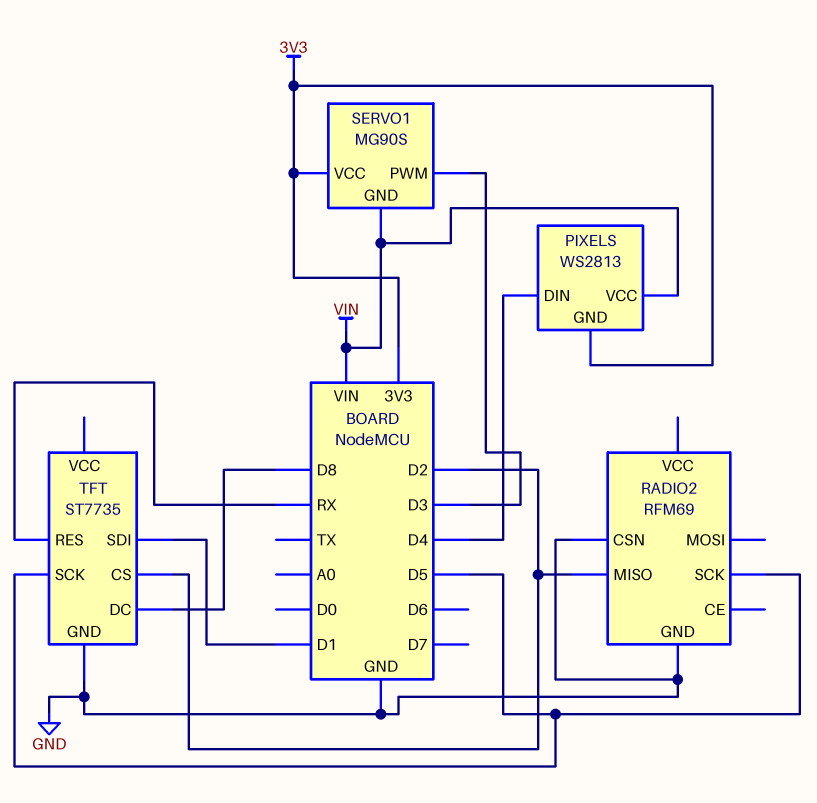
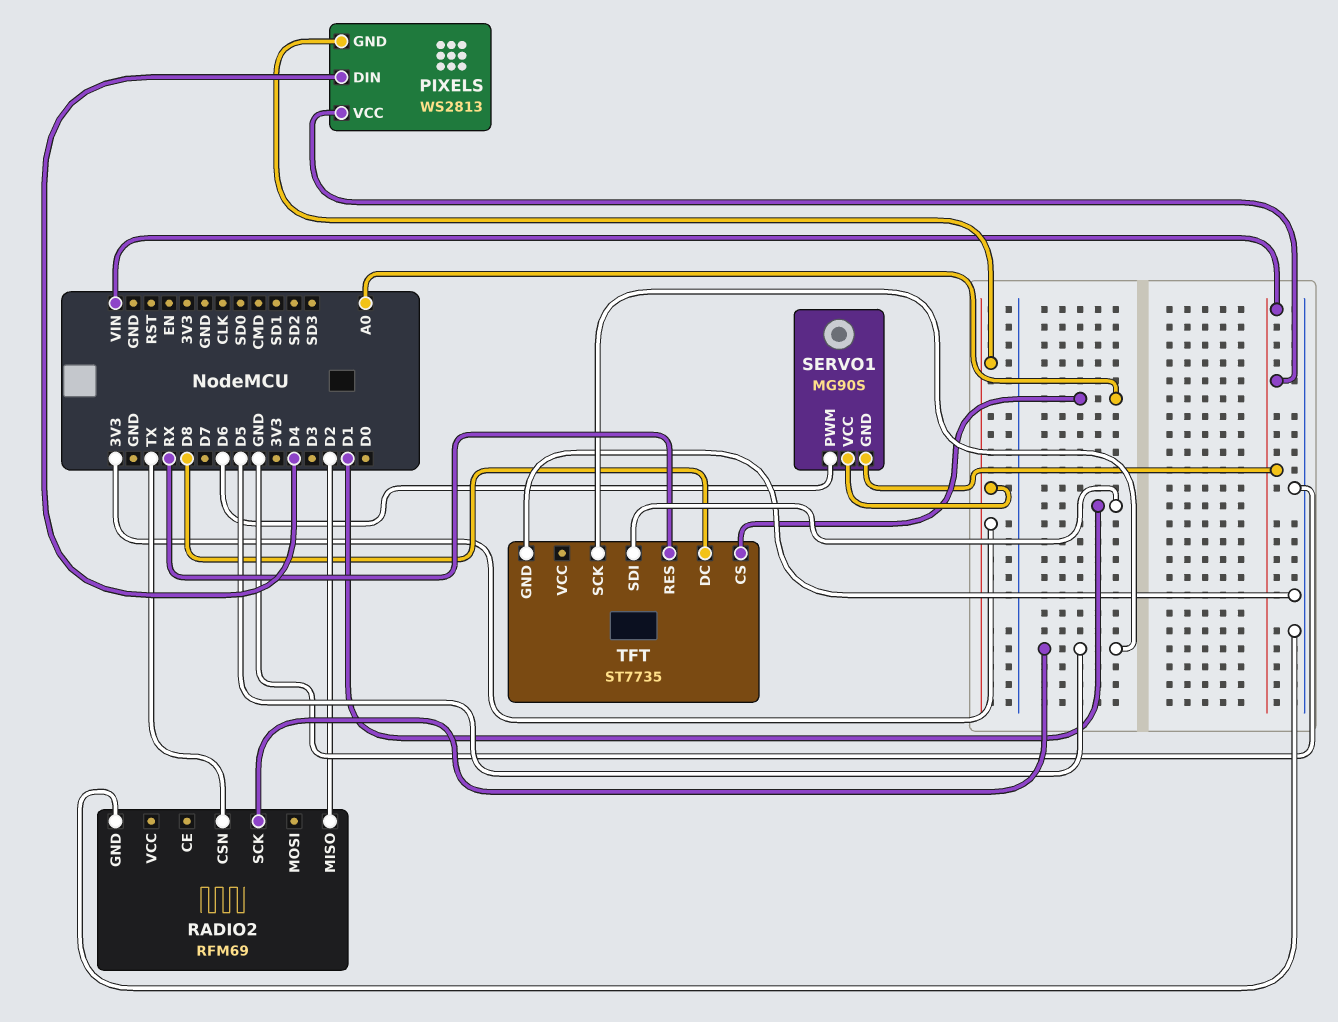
RADIO2 pin CSN: GND -> TX
SERVO1 pin PWM: D3 -> D6
TFT pin CS: D2 -> A0

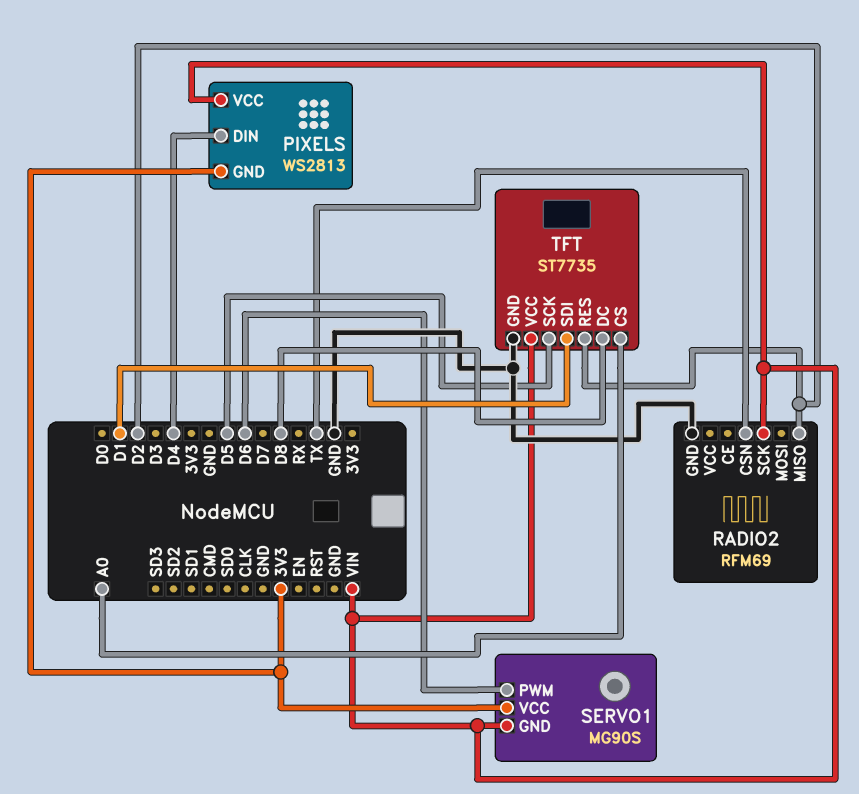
RADIO2 pin SCK: D5 -> VIN
TFT pin RES: RX -> D2
TFT pin VCC: none -> VIN

